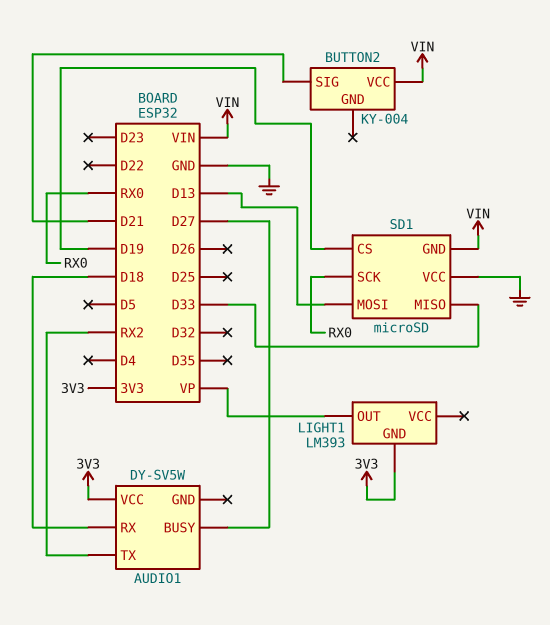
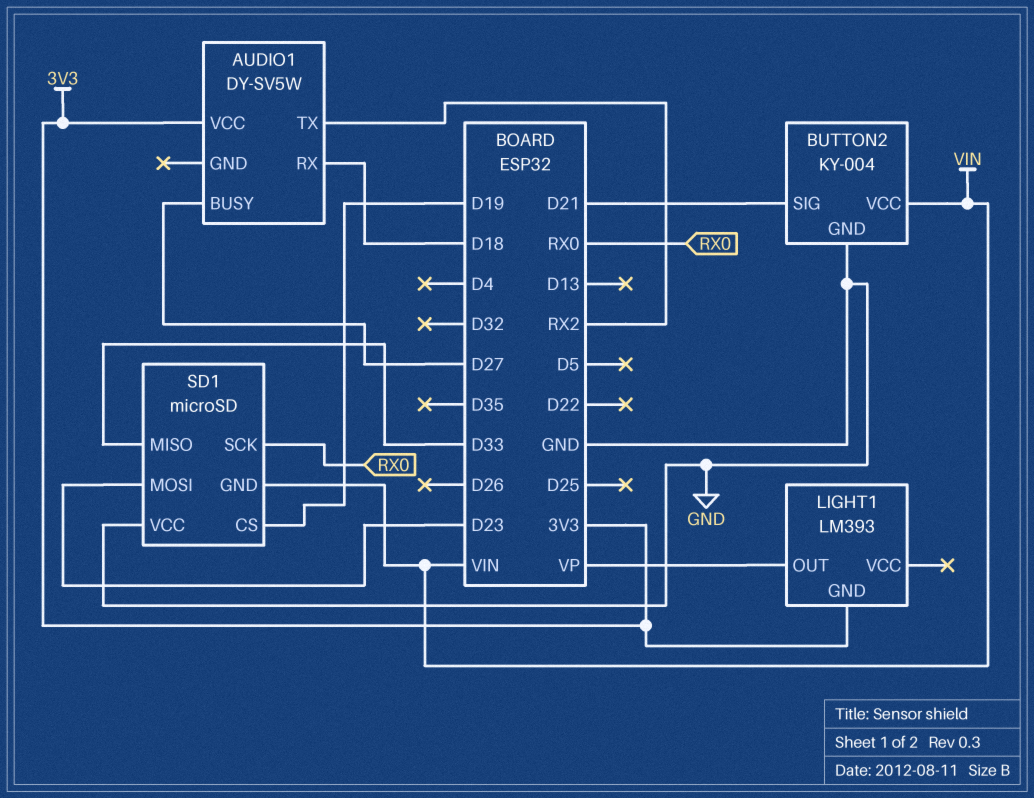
BUTTON2 pin GND: none -> GND
SD1 pin MOSI: D13 -> D23

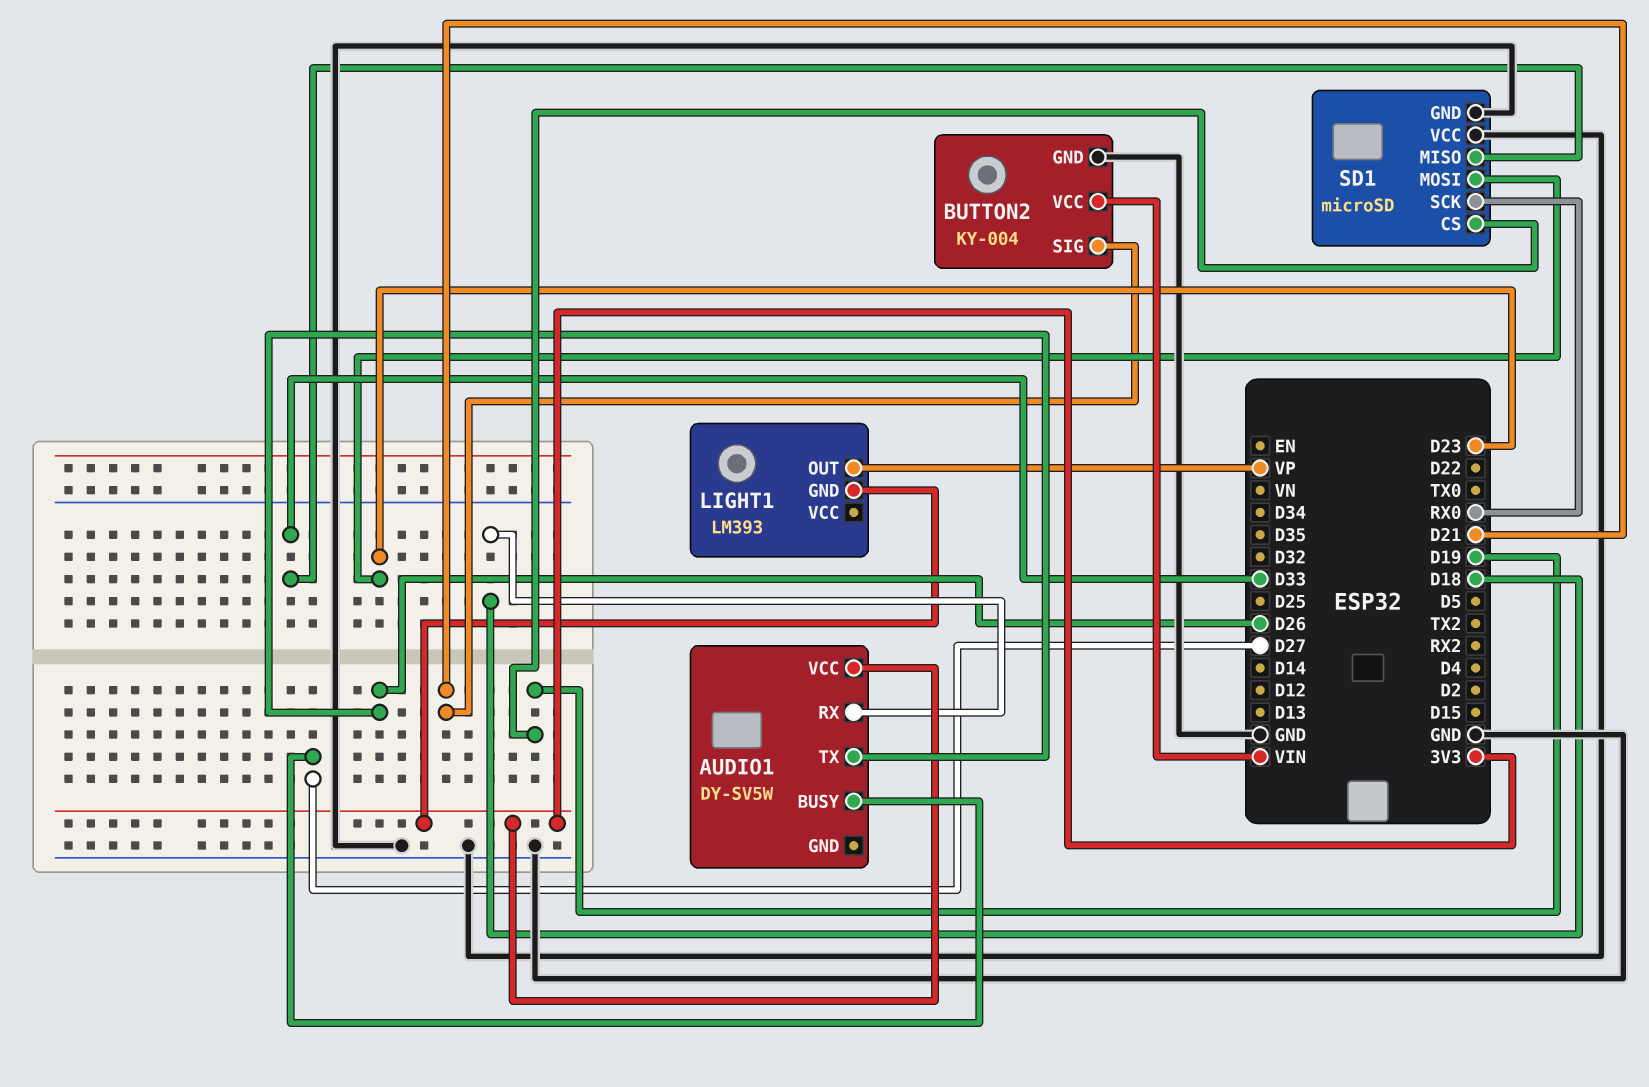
AUDIO1 pin TX: RX2 -> D26
SD1 pin GND: VIN -> GND

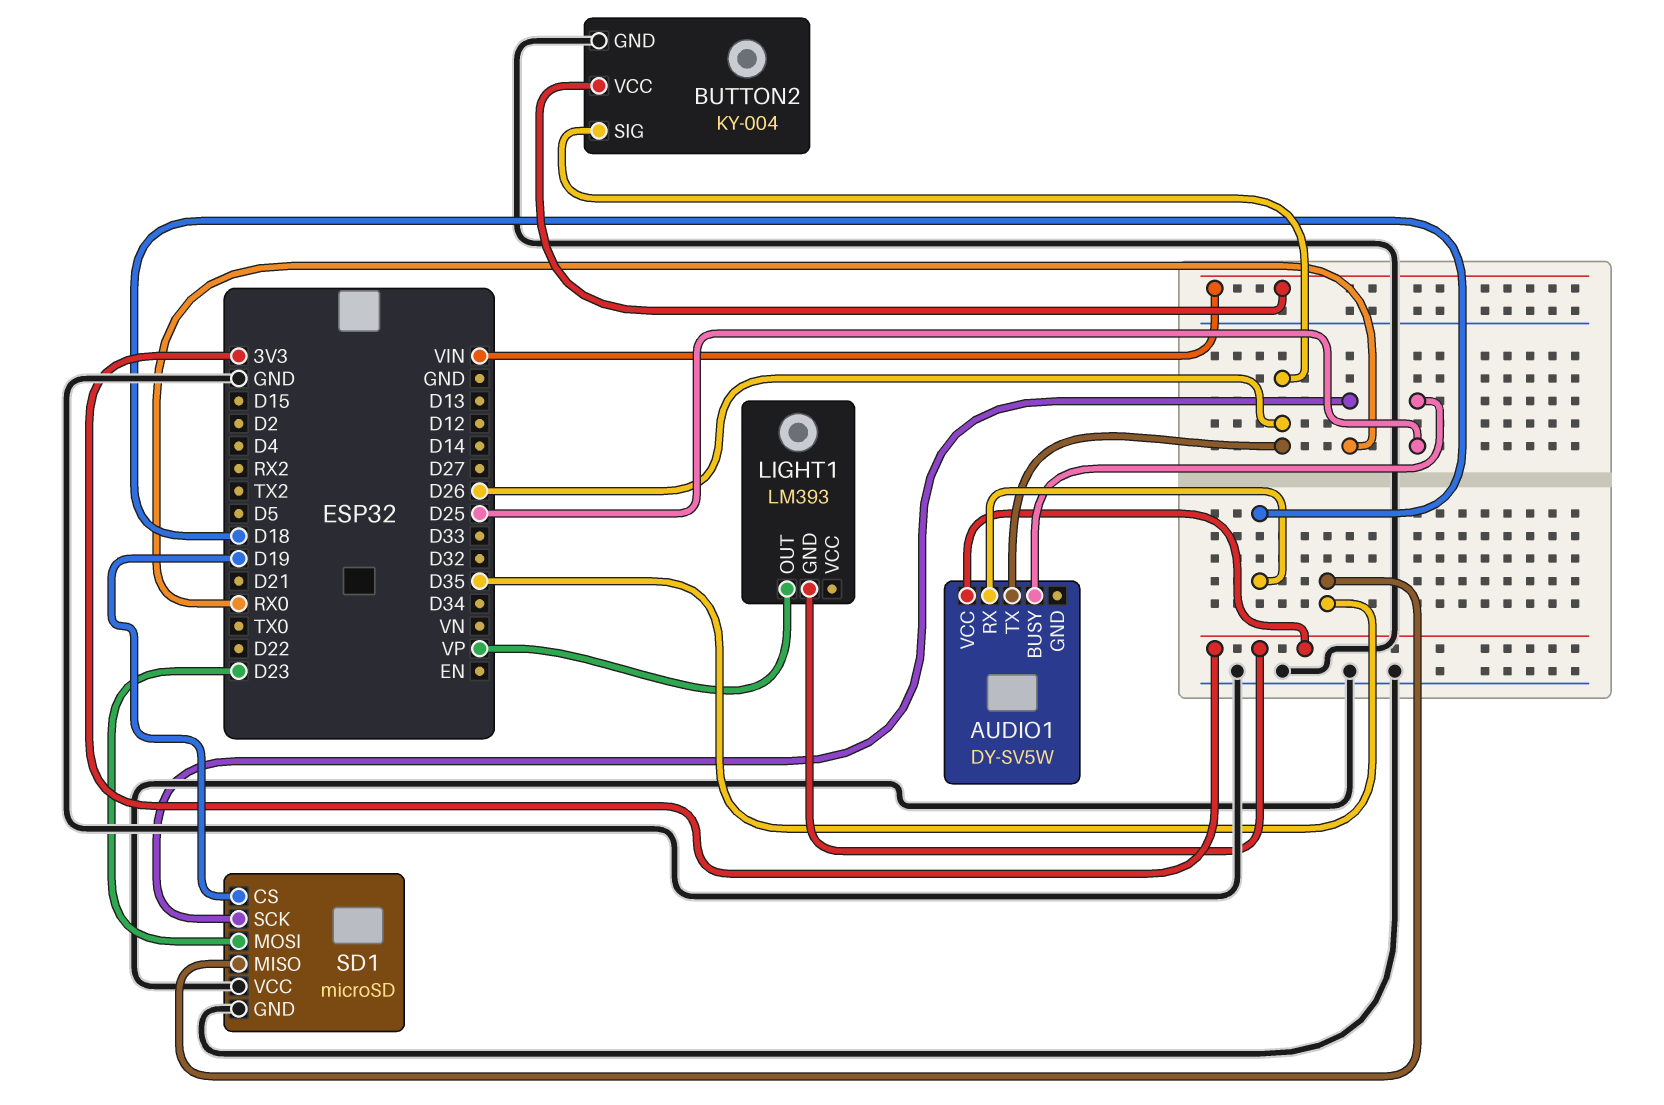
AUDIO1 pin BUSY: D27 -> D25
BUTTON2 pin SIG: D21 -> D26
SD1 pin MISO: D33 -> D35

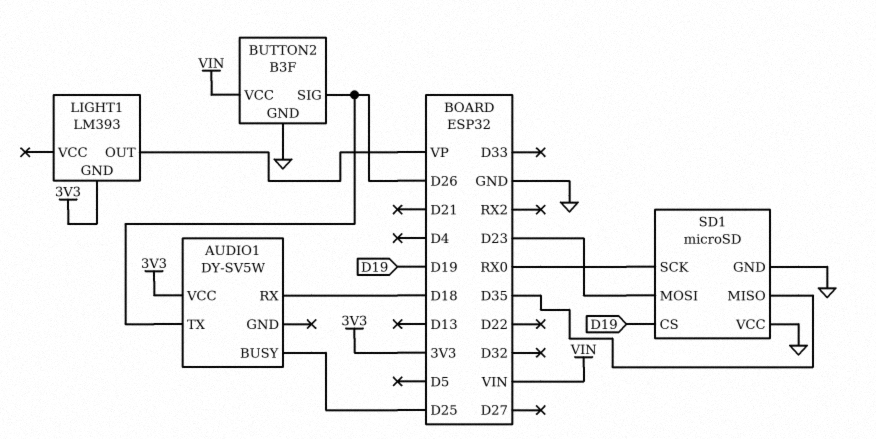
BUTTON2: KY-004 -> B3F

